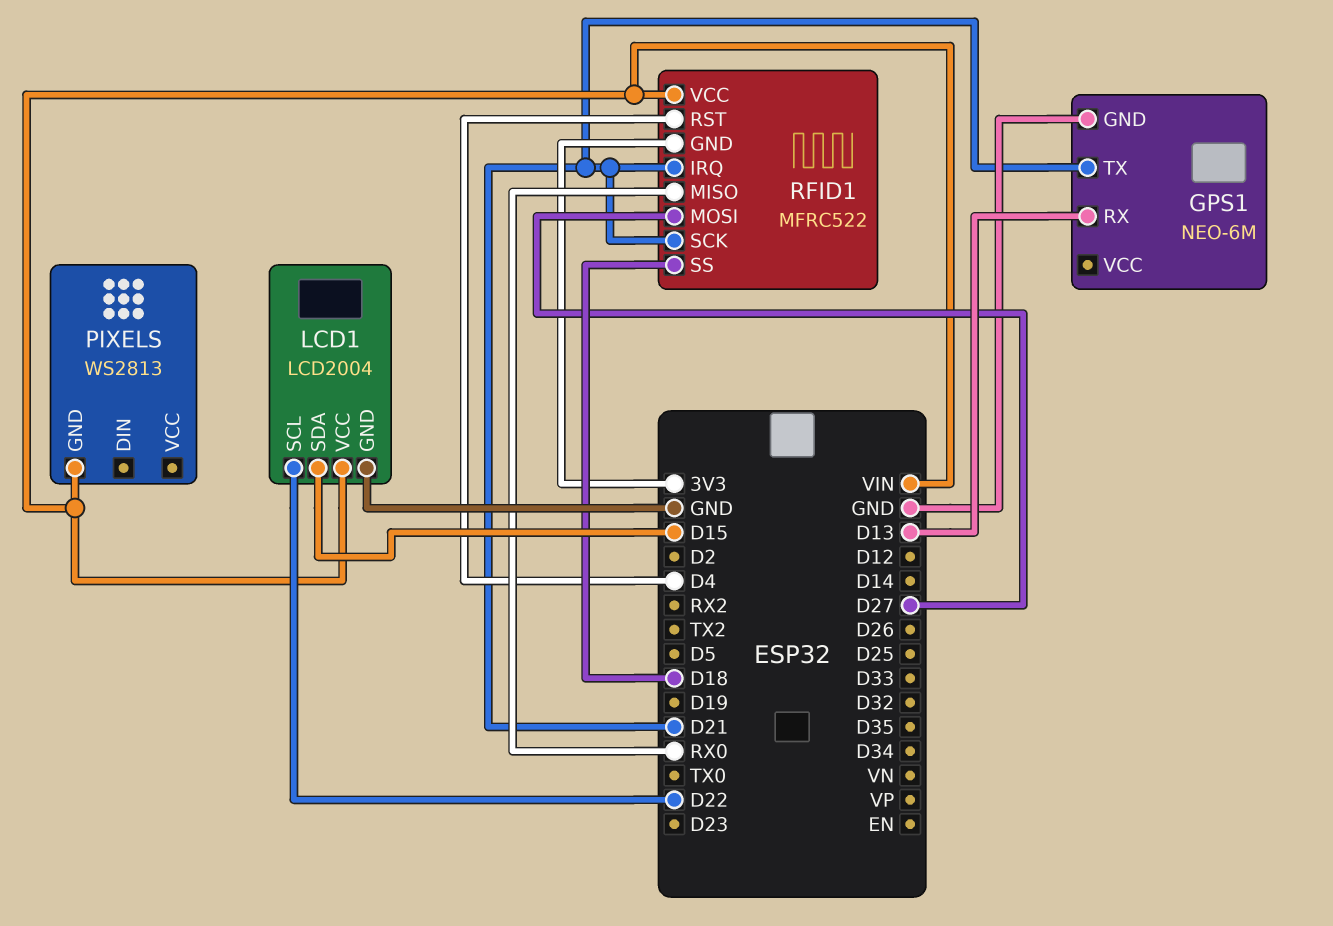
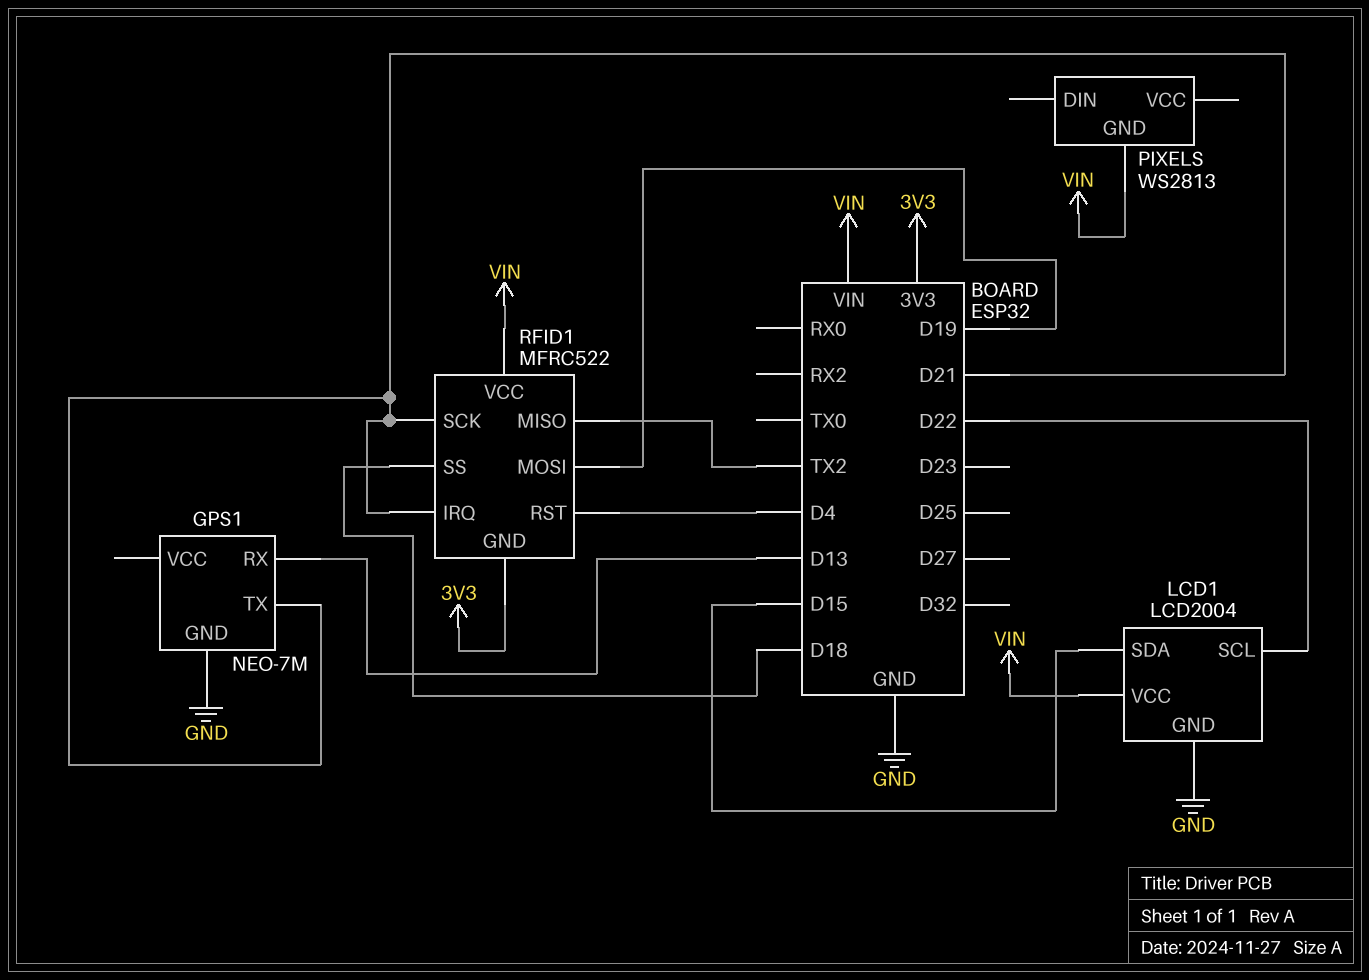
GPS1: NEO-6M -> NEO-7M
RFID1 pin MISO: RX0 -> TX2
RFID1 pin MOSI: D27 -> D19

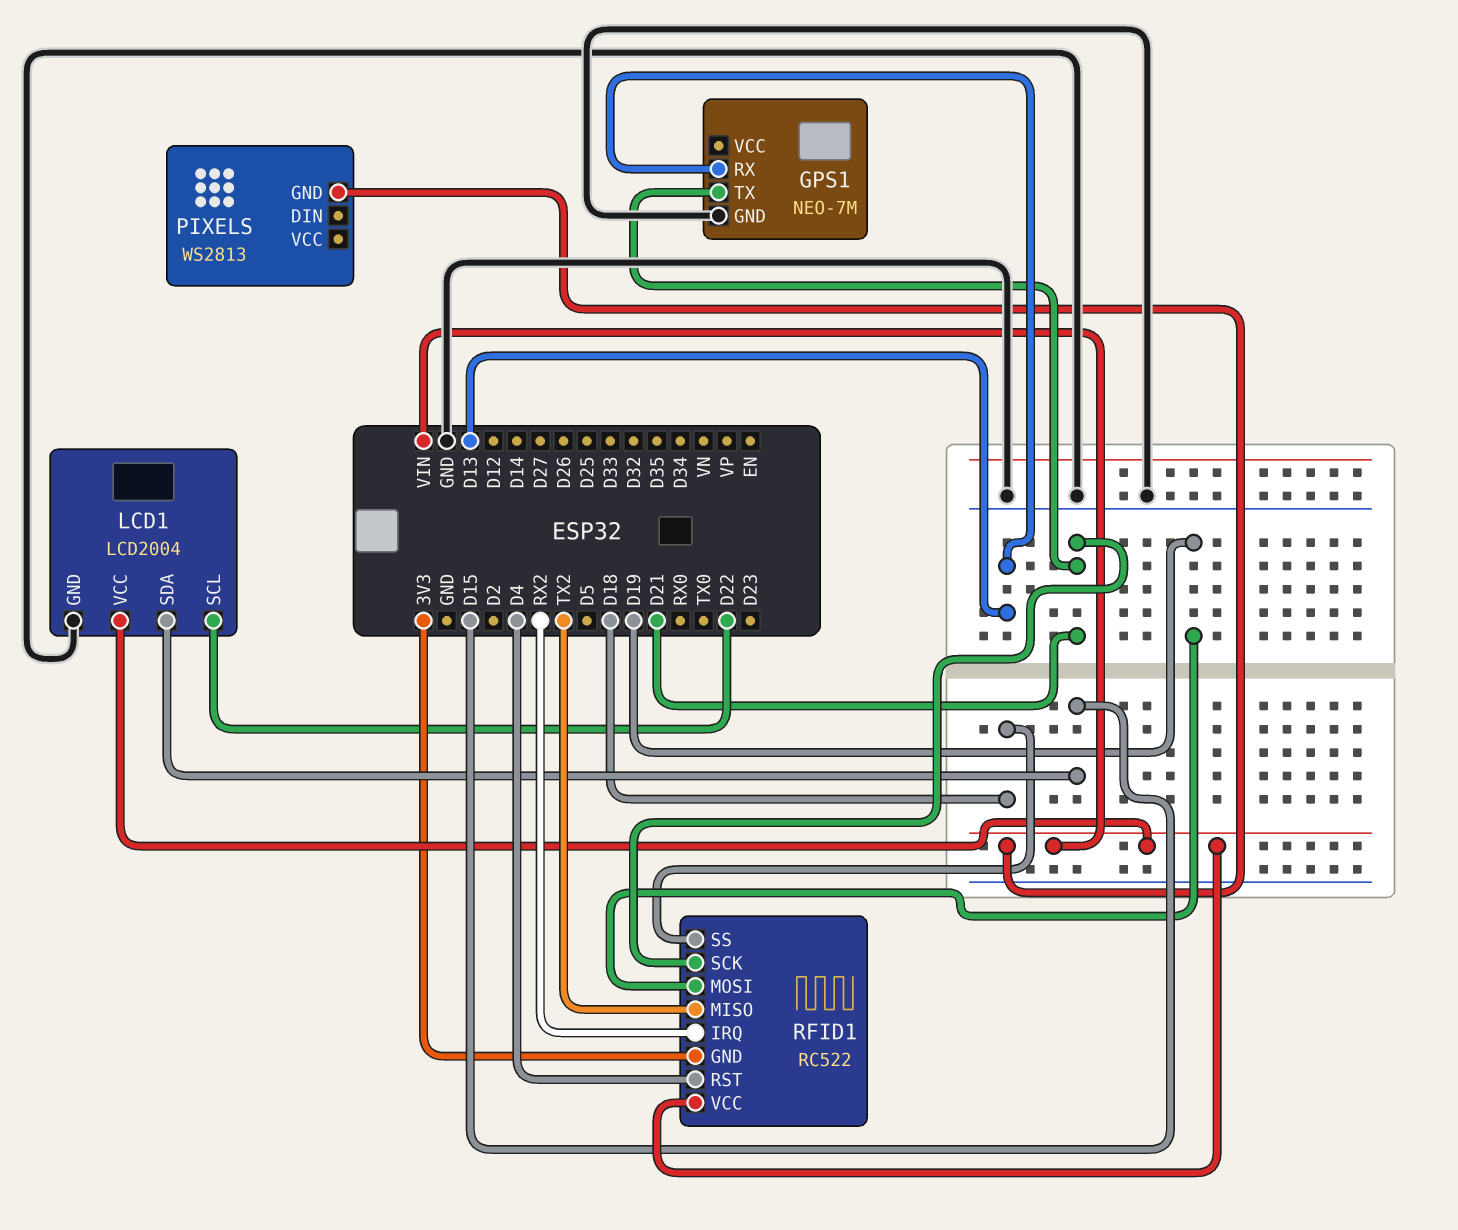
RFID1: MFRC522 -> RC522
RFID1 pin IRQ: D21 -> RX2

